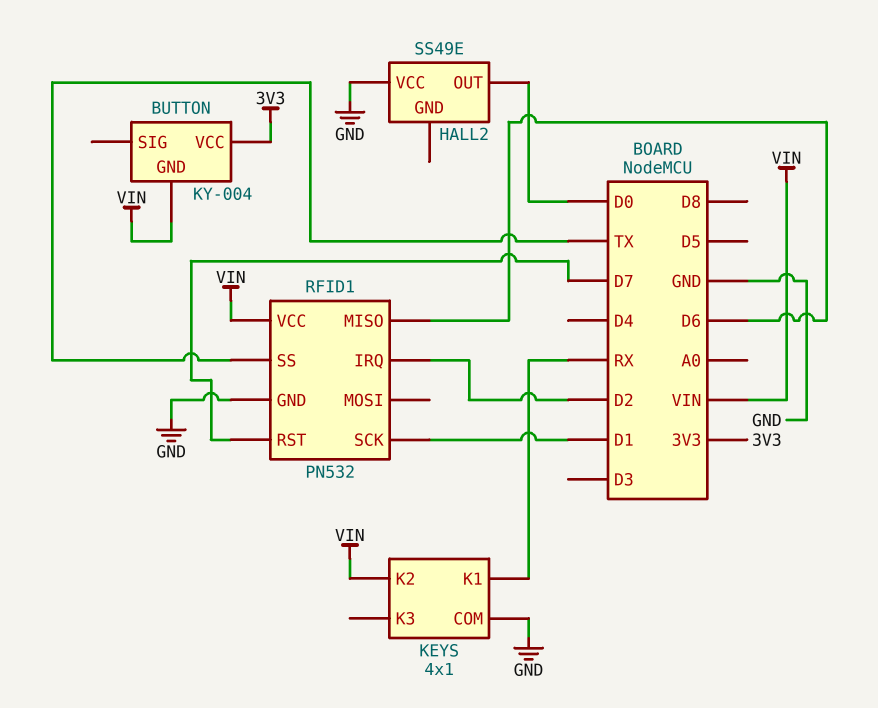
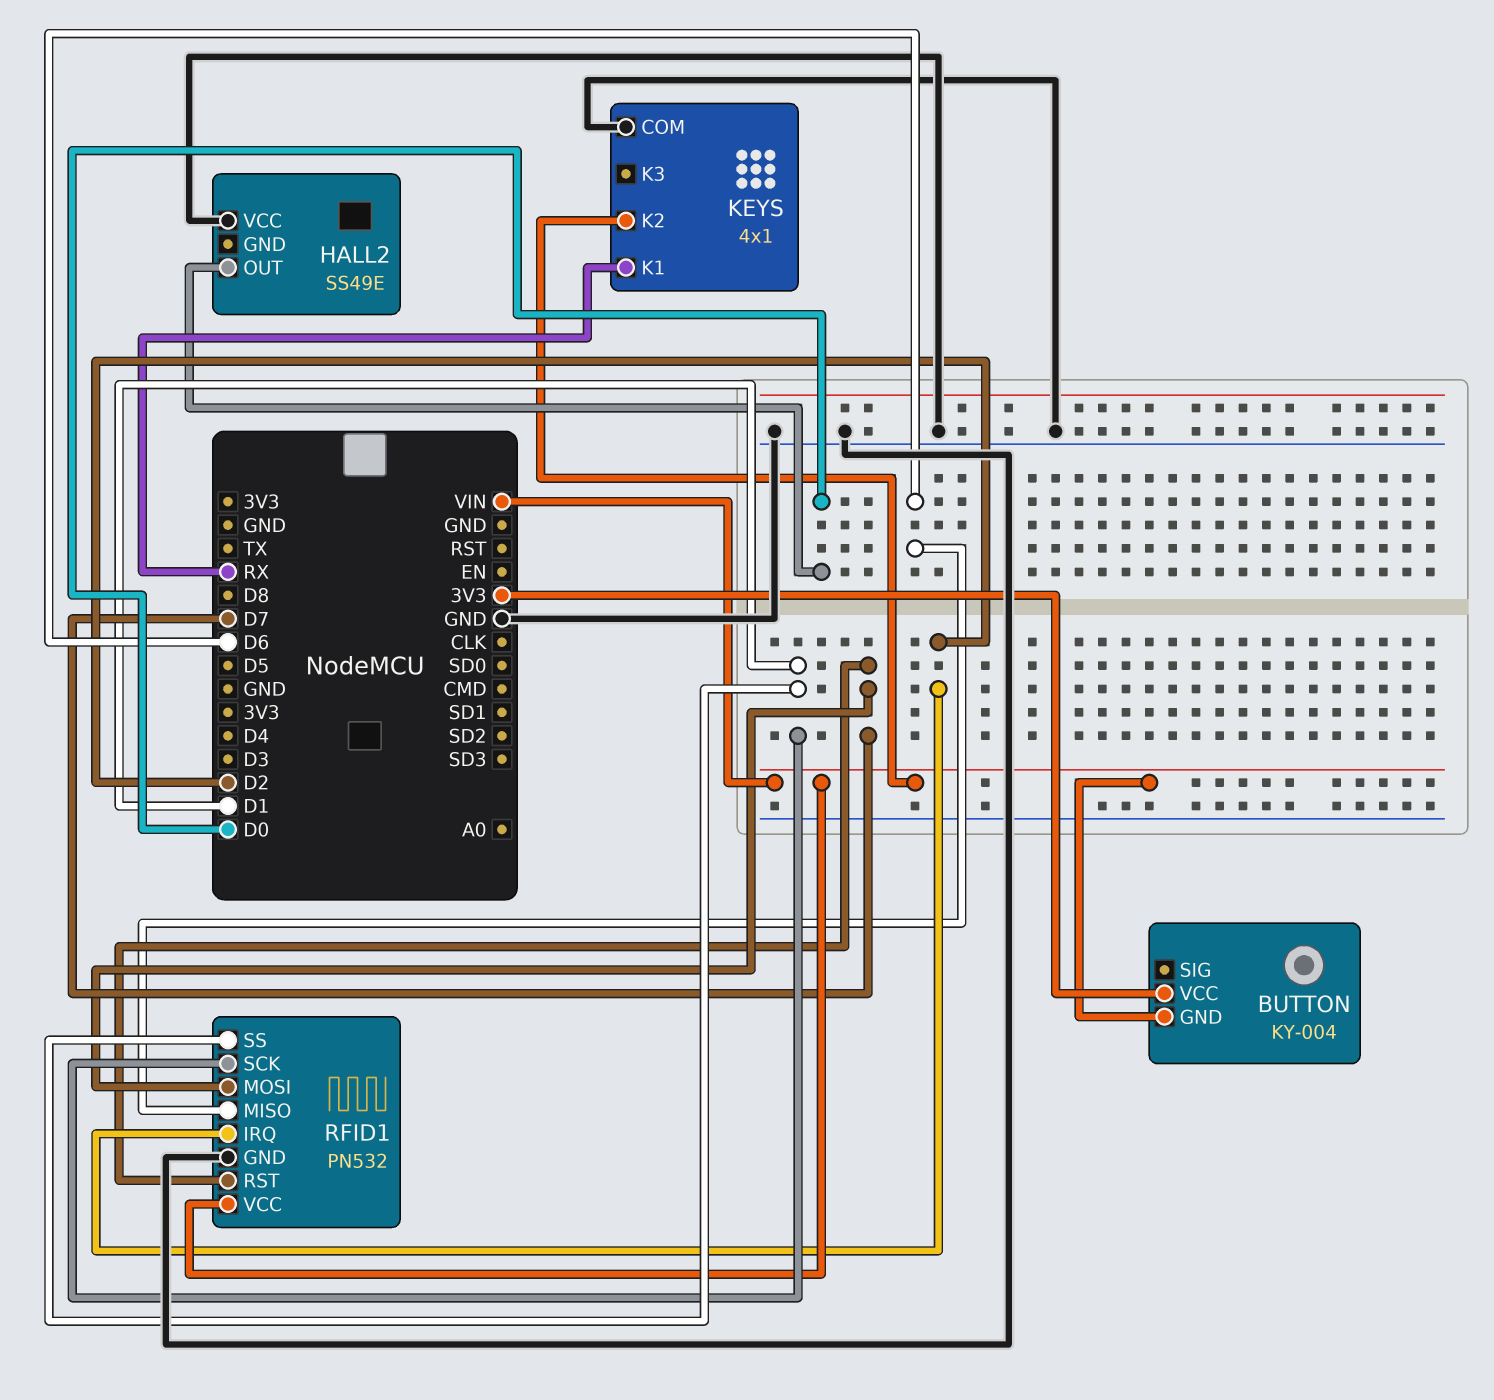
RFID1 pin MOSI: none -> D7
RFID1 pin SS: TX -> D1

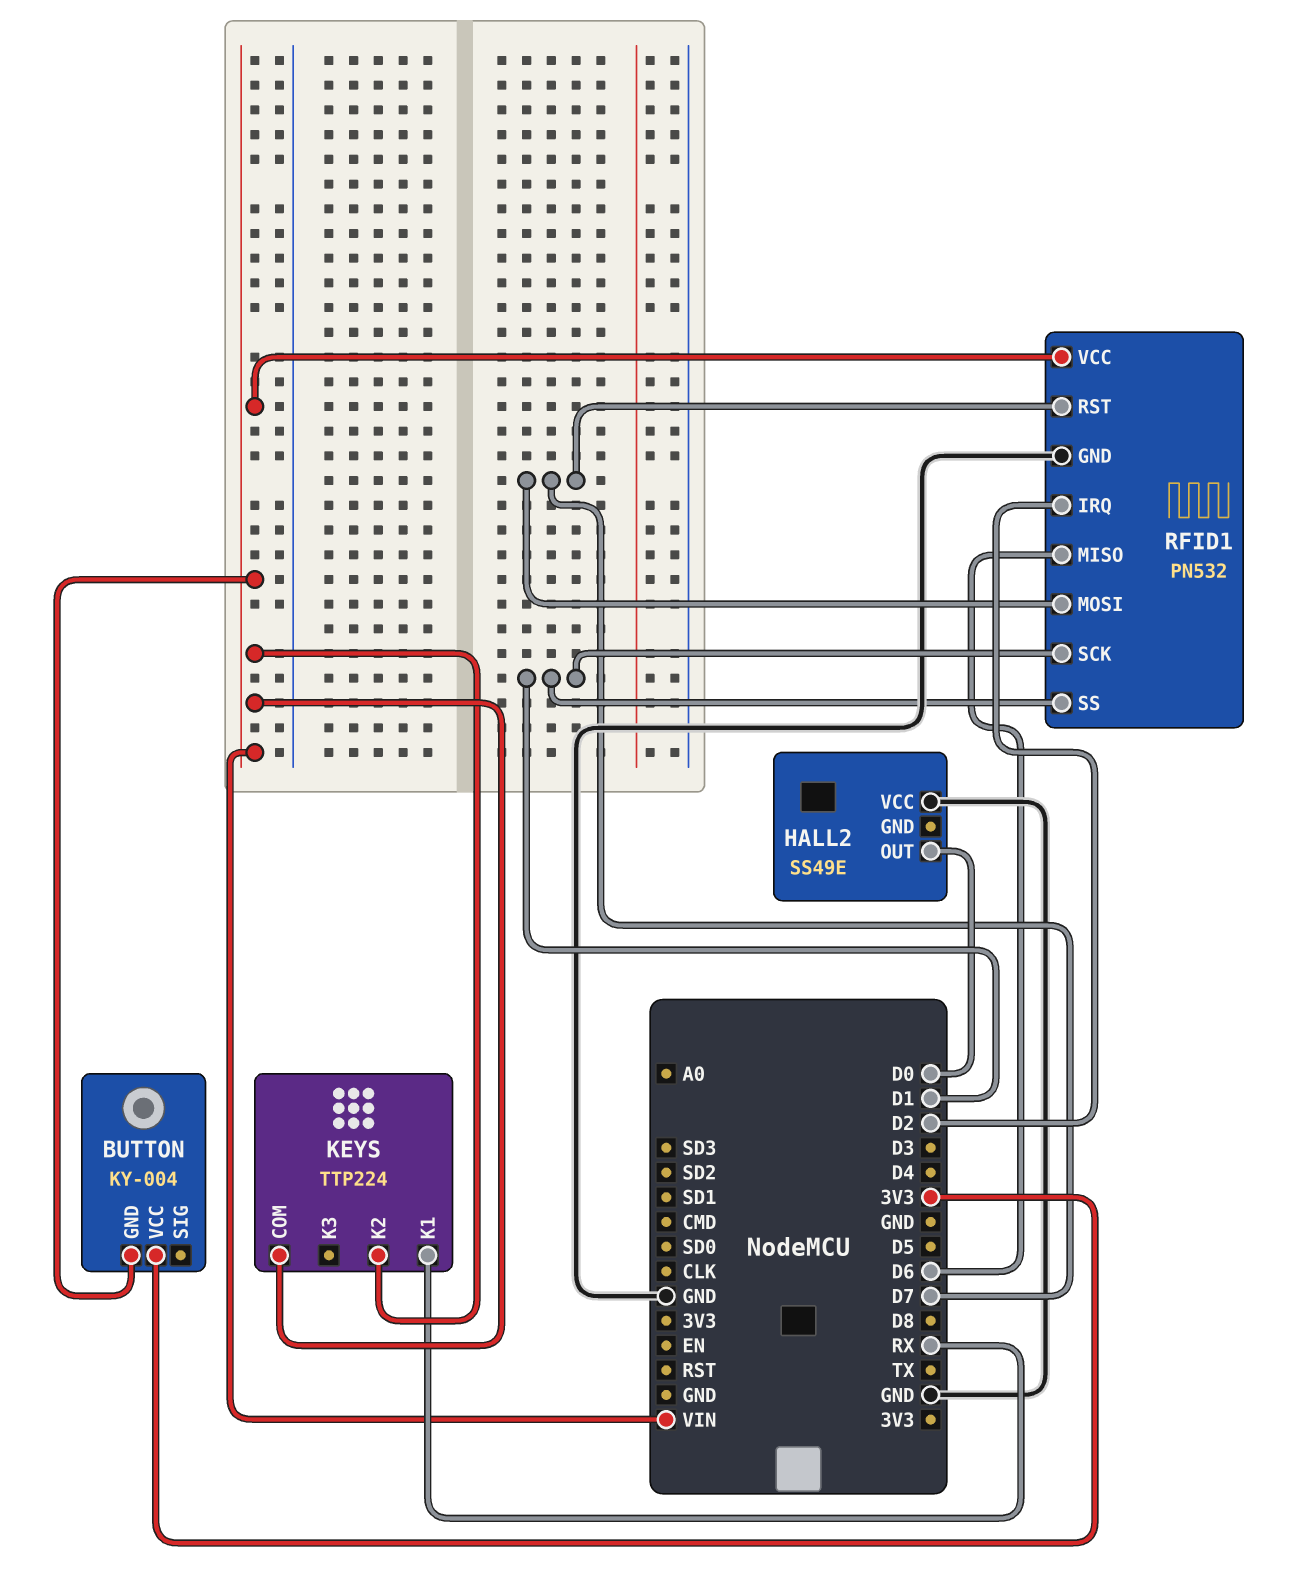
KEYS: 4x1 -> TTP224
KEYS pin COM: GND -> VIN

